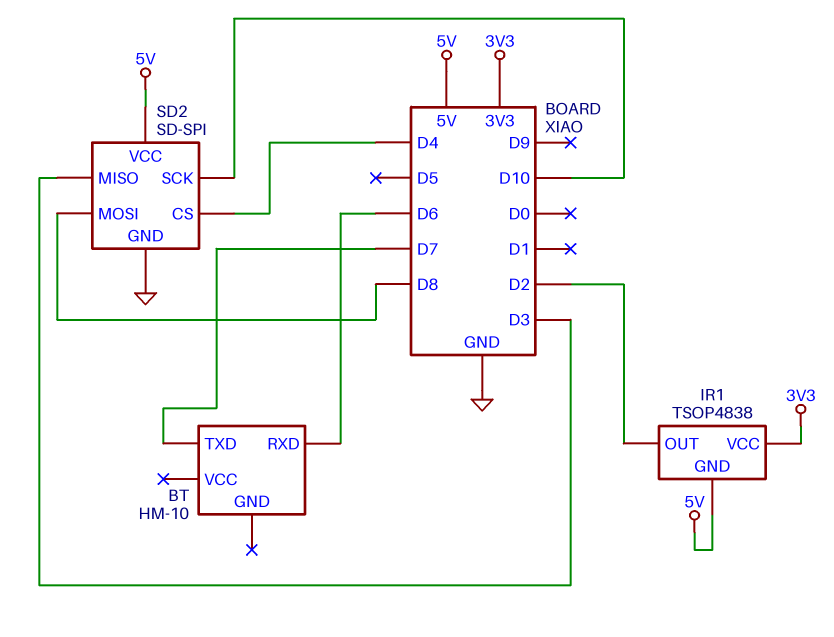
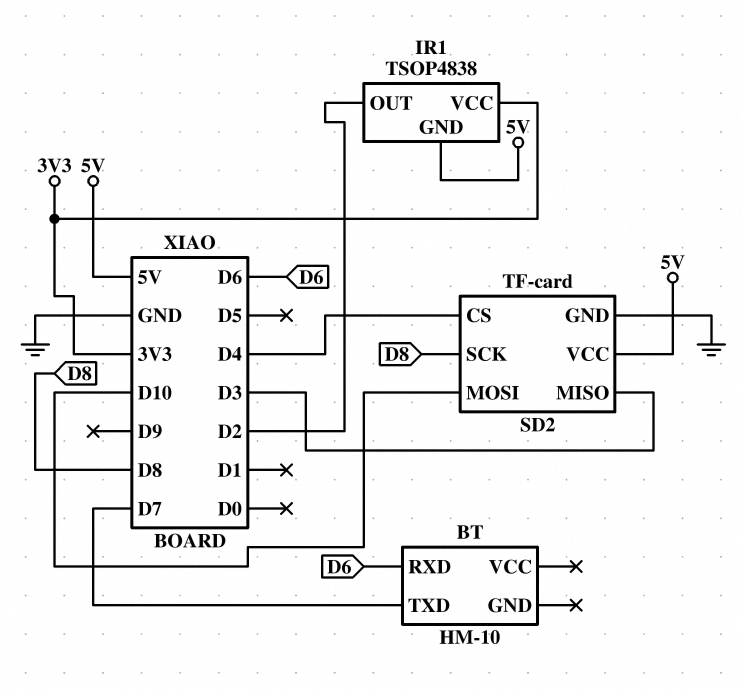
SD2: SD-SPI -> TF-card
SD2 pin MOSI: D8 -> D10
SD2 pin SCK: D10 -> D8

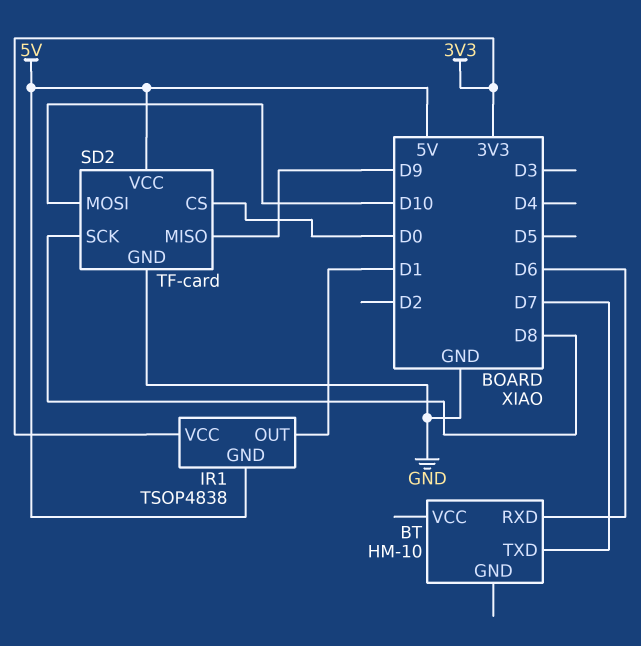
IR1 pin OUT: D2 -> D1
SD2 pin CS: D4 -> D0
SD2 pin MISO: D3 -> D9

